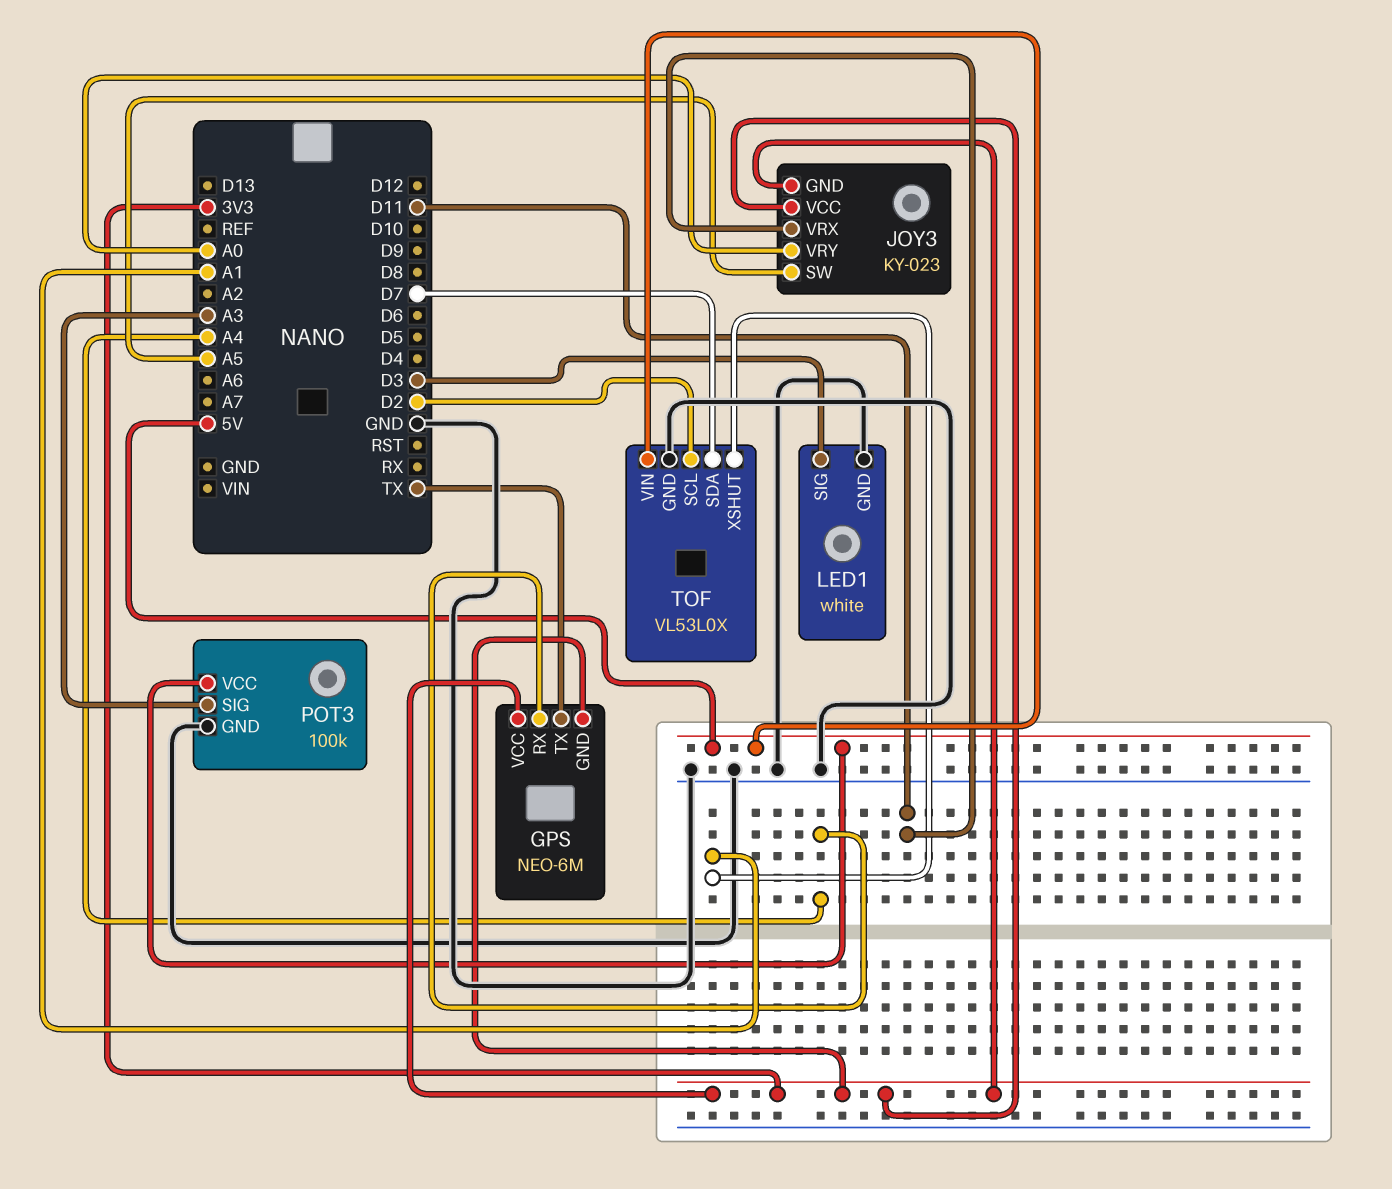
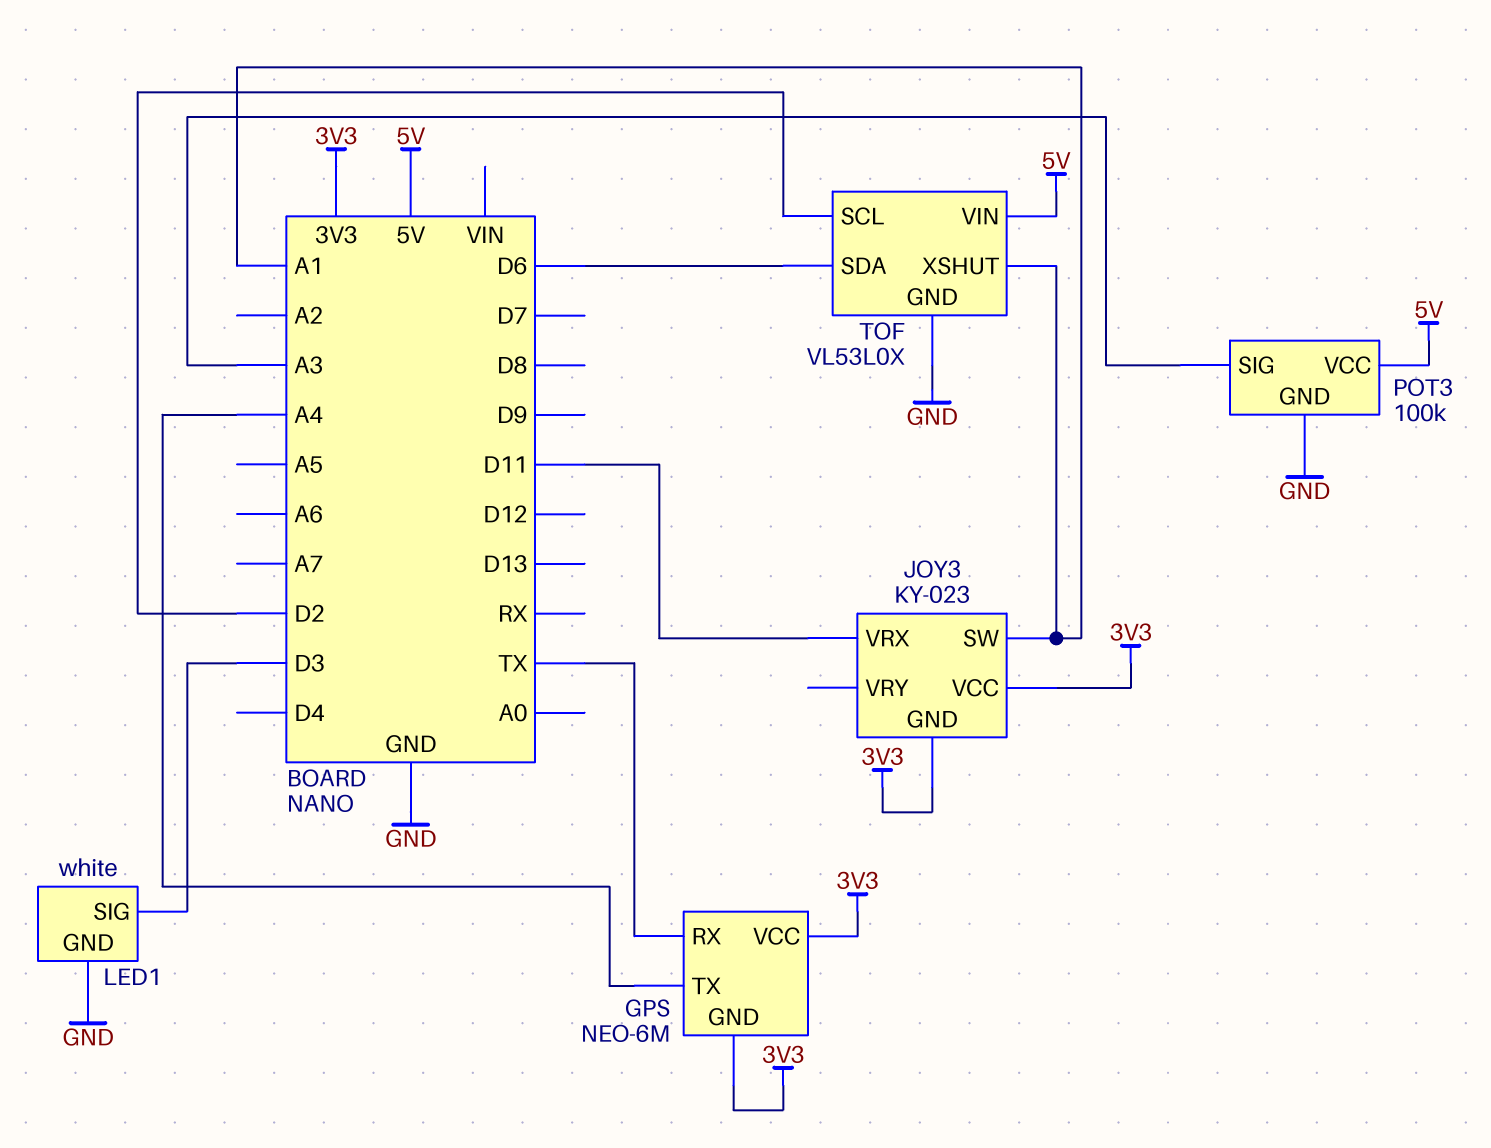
GPS pin RX: A4 -> TX
GPS pin TX: TX -> A4
JOY3 pin SW: A5 -> A1
JOY3 pin VRY: A0 -> none
TOF pin SDA: D7 -> D6

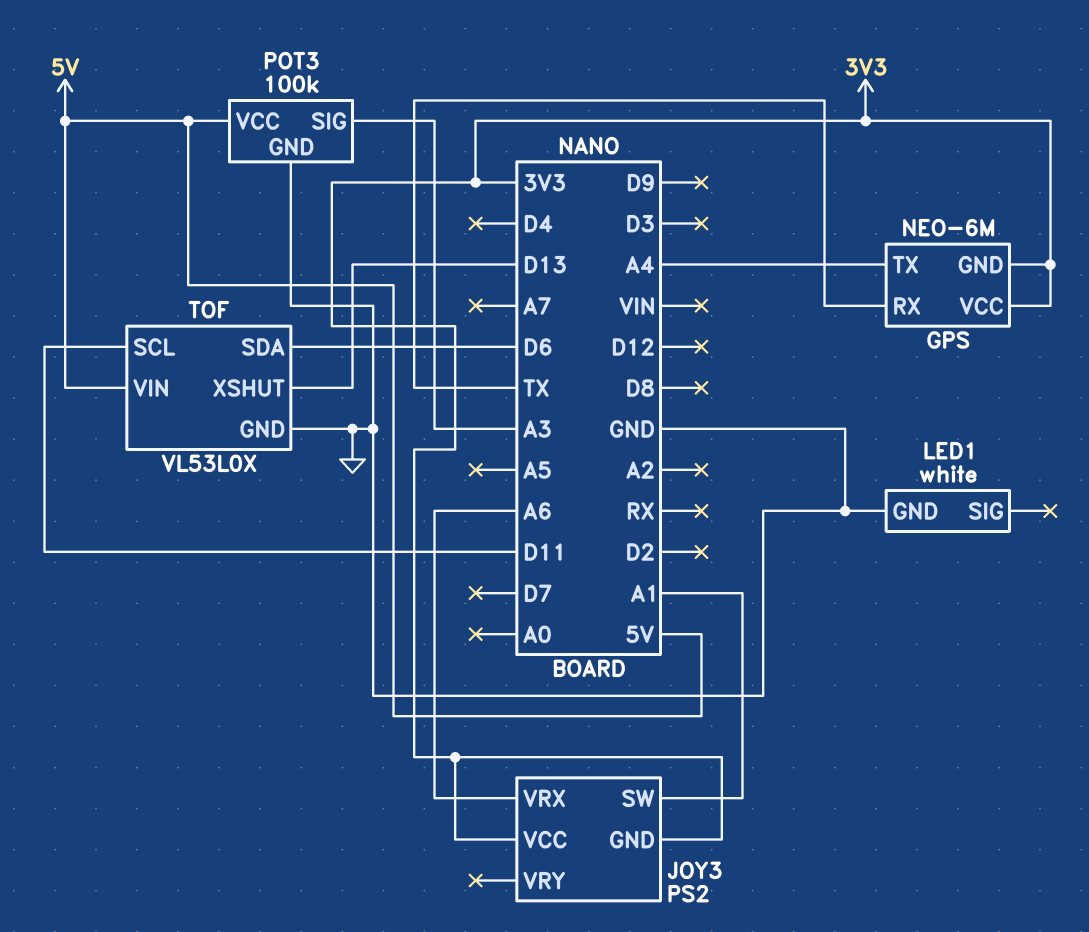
JOY3: KY-023 -> PS2
JOY3 pin VRX: D11 -> A6
LED1 pin SIG: D3 -> none
TOF pin SCL: D2 -> D11
TOF pin XSHUT: A1 -> D13

